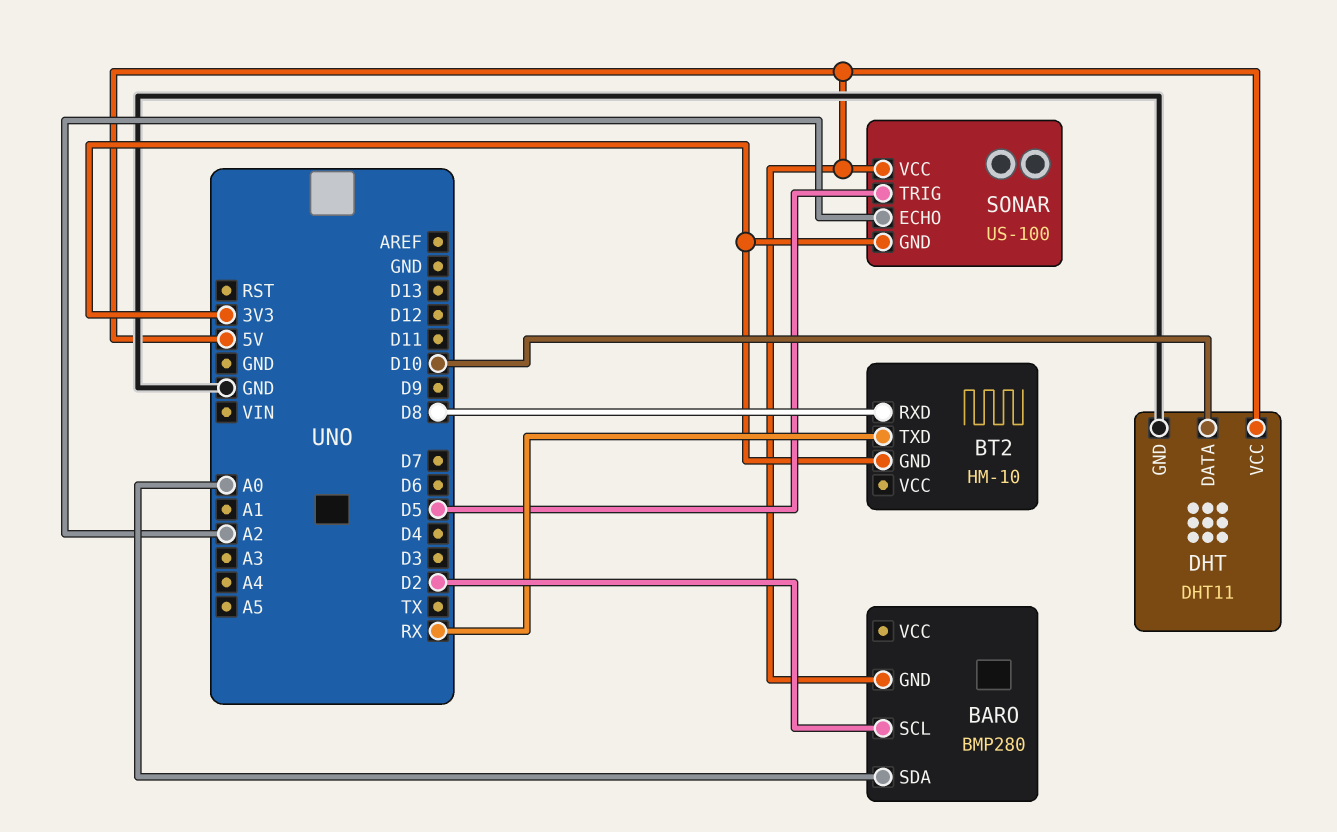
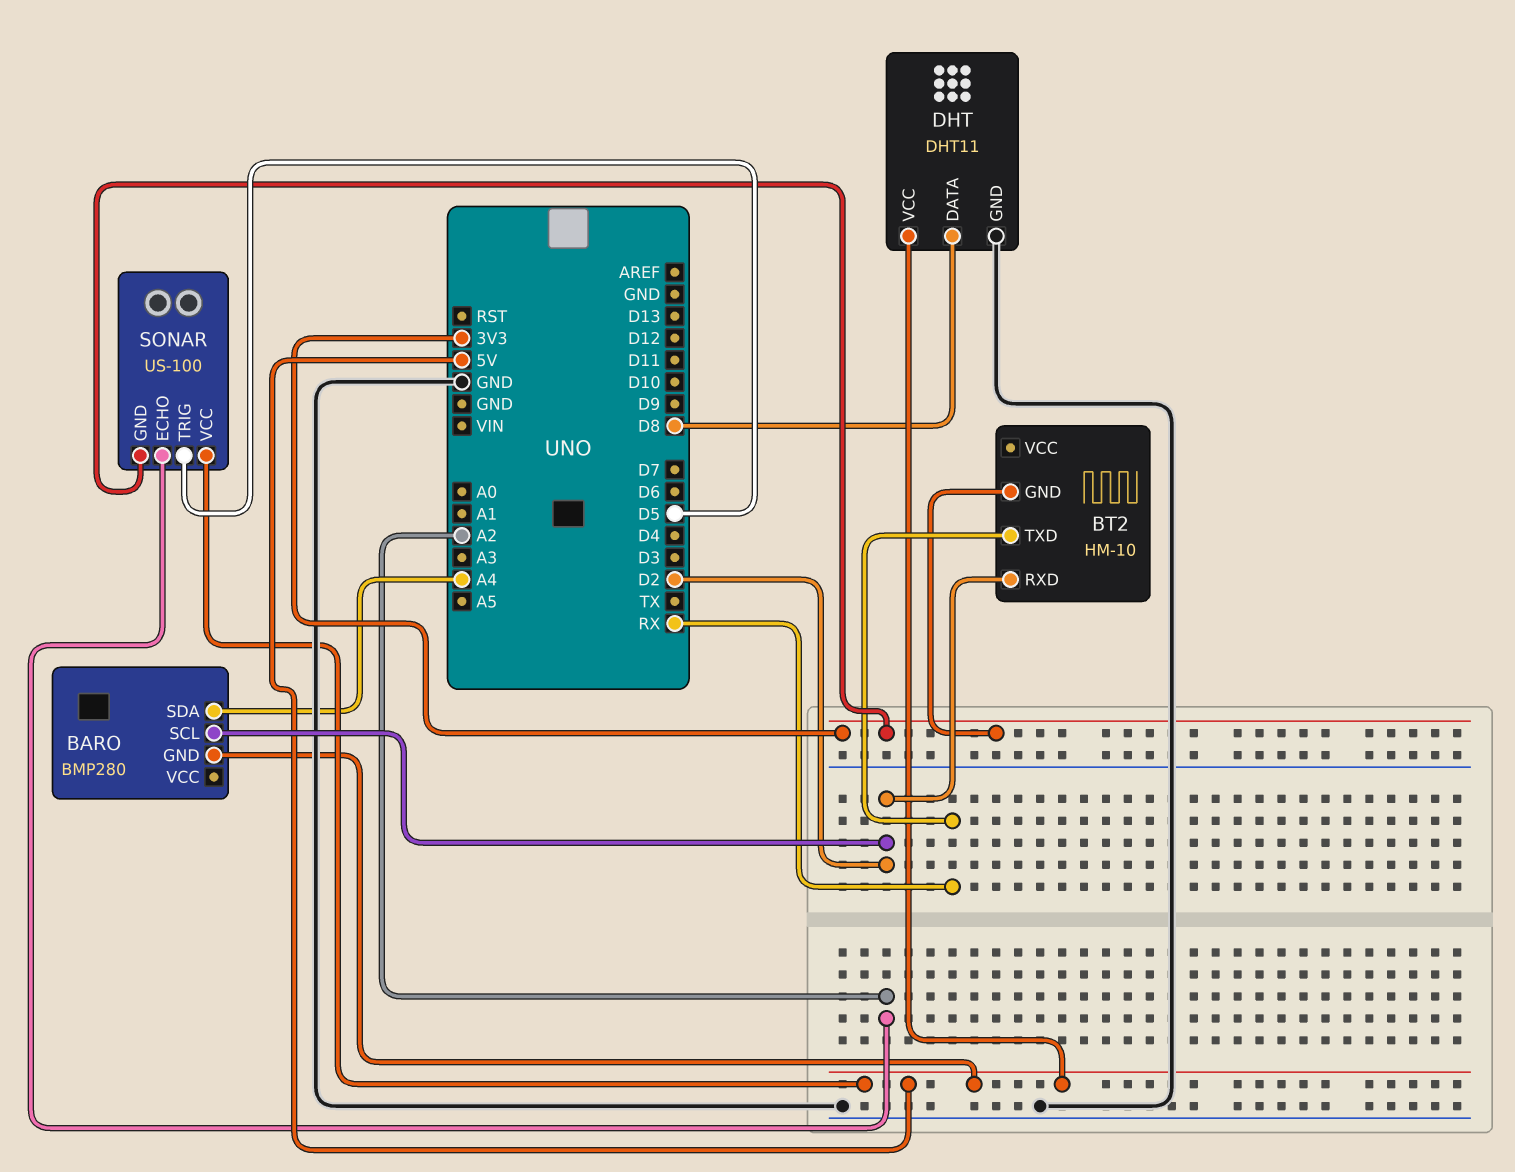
BARO pin SDA: A0 -> A4
BT2 pin RXD: D8 -> D2
DHT pin DATA: D10 -> D8

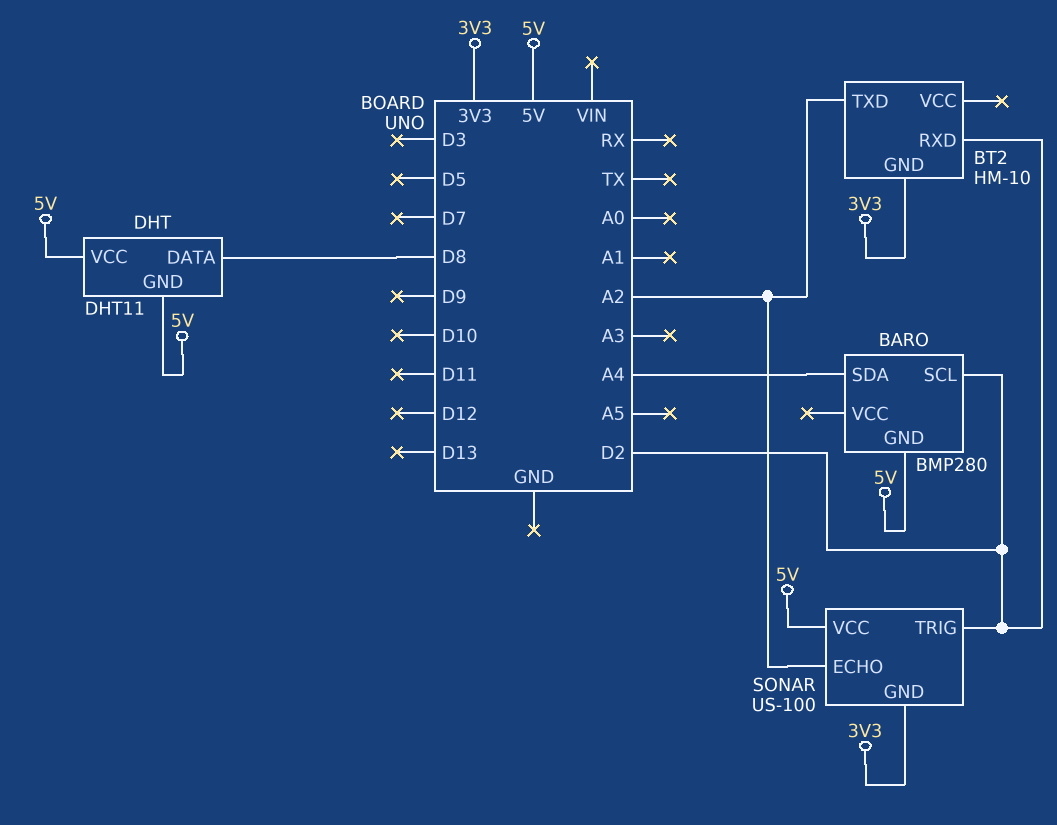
BT2 pin TXD: RX -> A2
DHT pin GND: GND -> 5V
SONAR pin TRIG: D5 -> D2

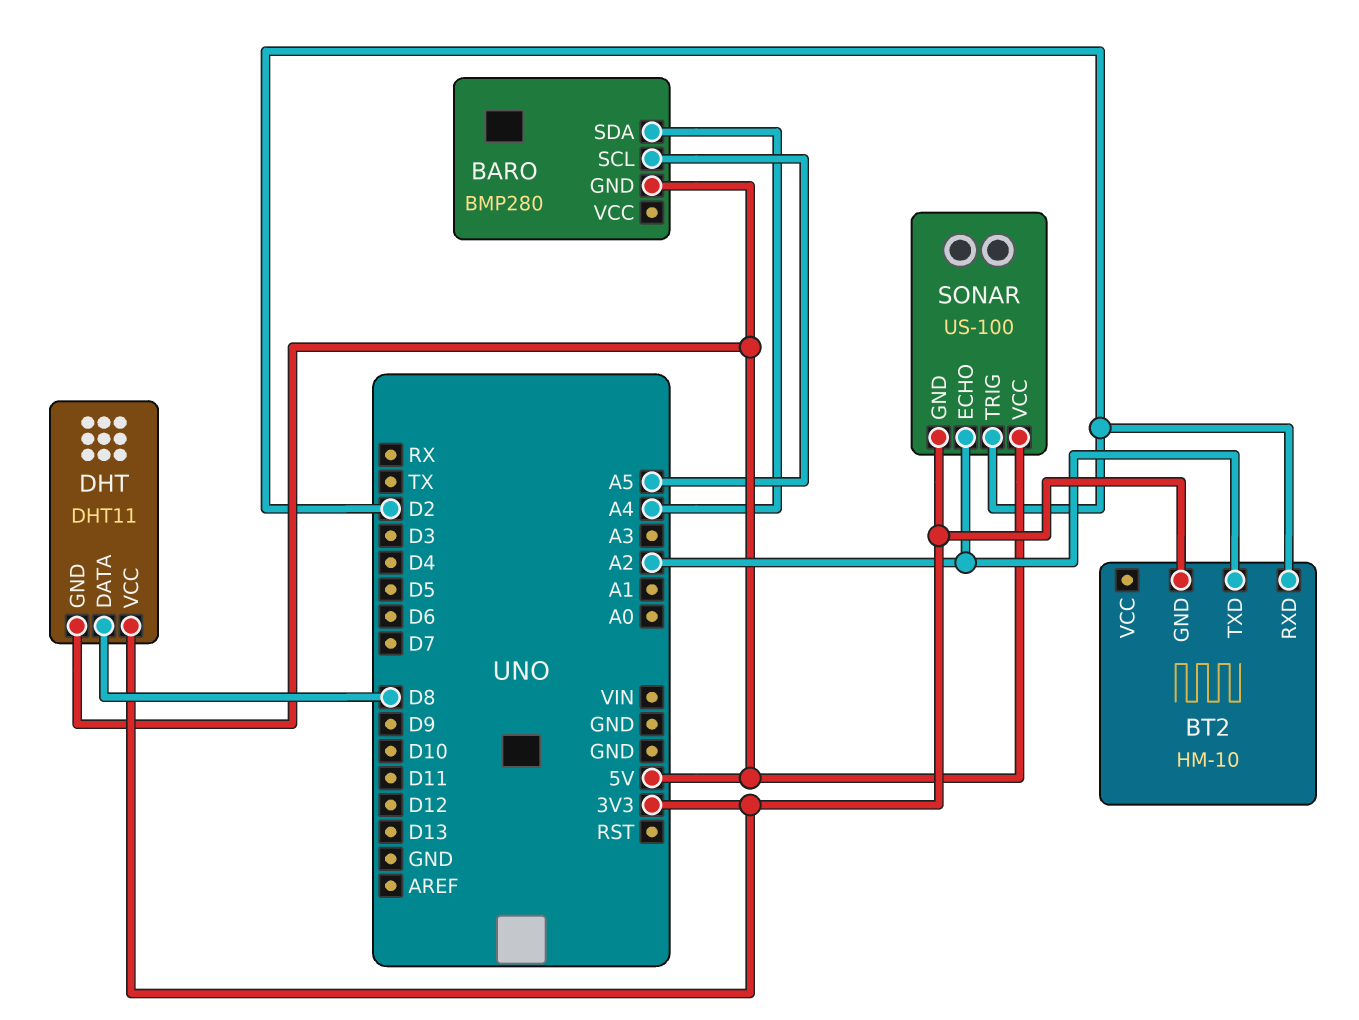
BARO pin SCL: D2 -> A5
DHT pin VCC: 5V -> 3V3

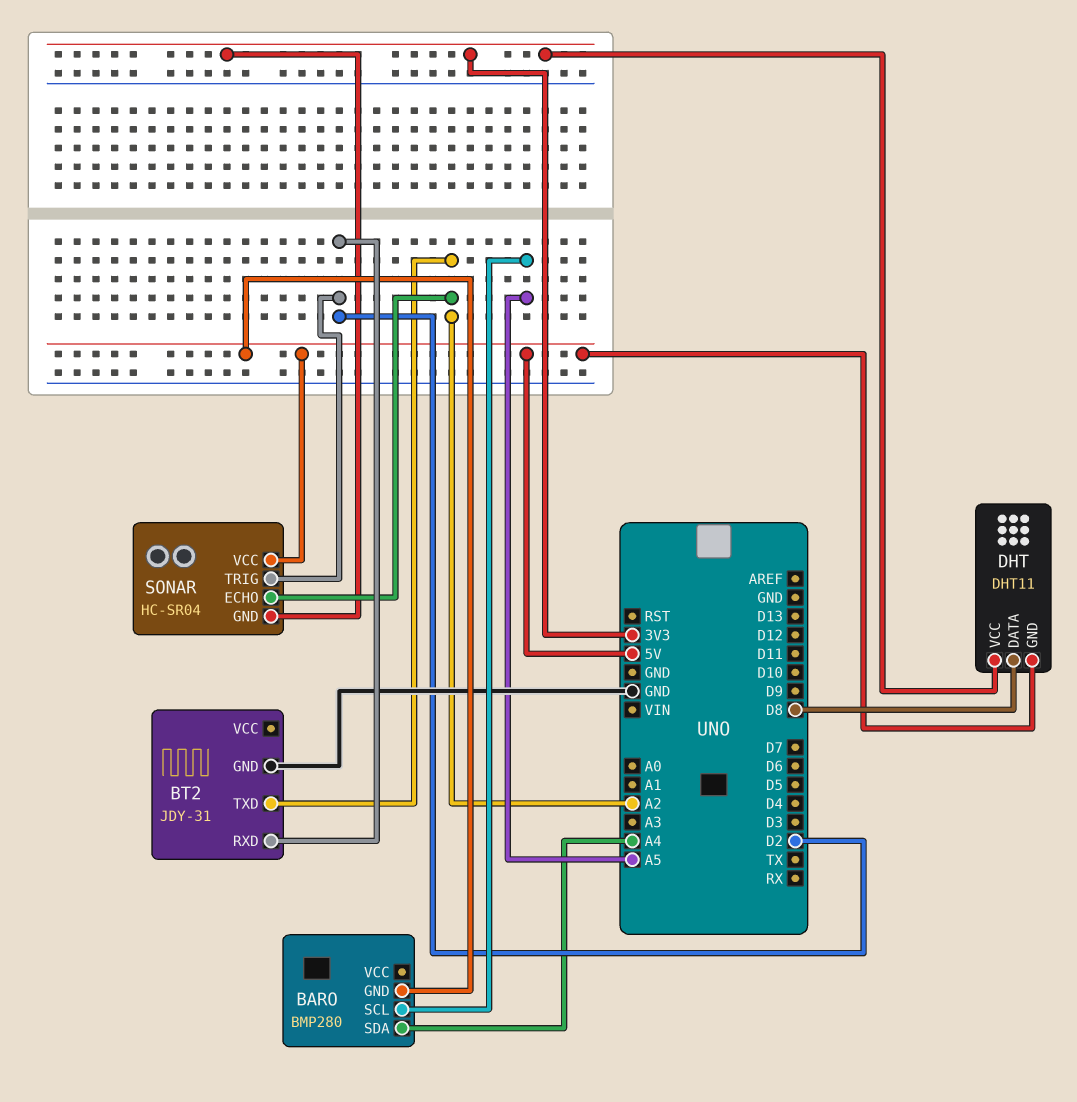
BT2: HM-10 -> JDY-31
BT2 pin GND: 3V3 -> GND
SONAR: US-100 -> HC-SR04

